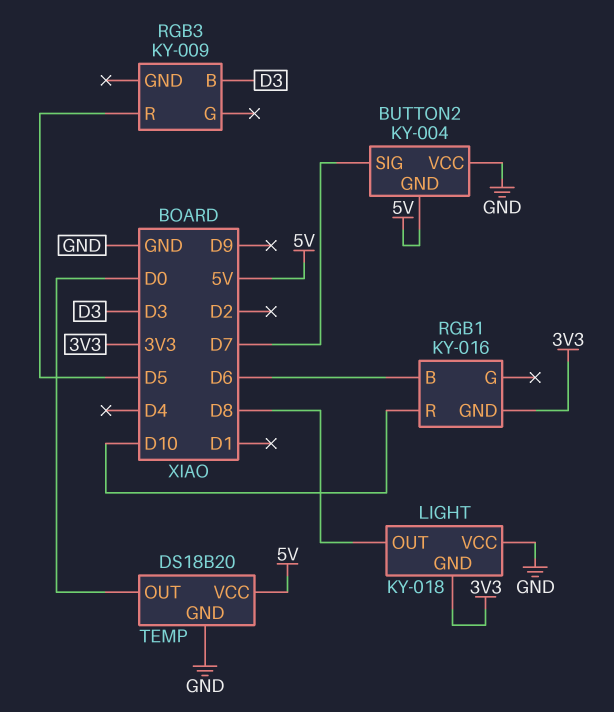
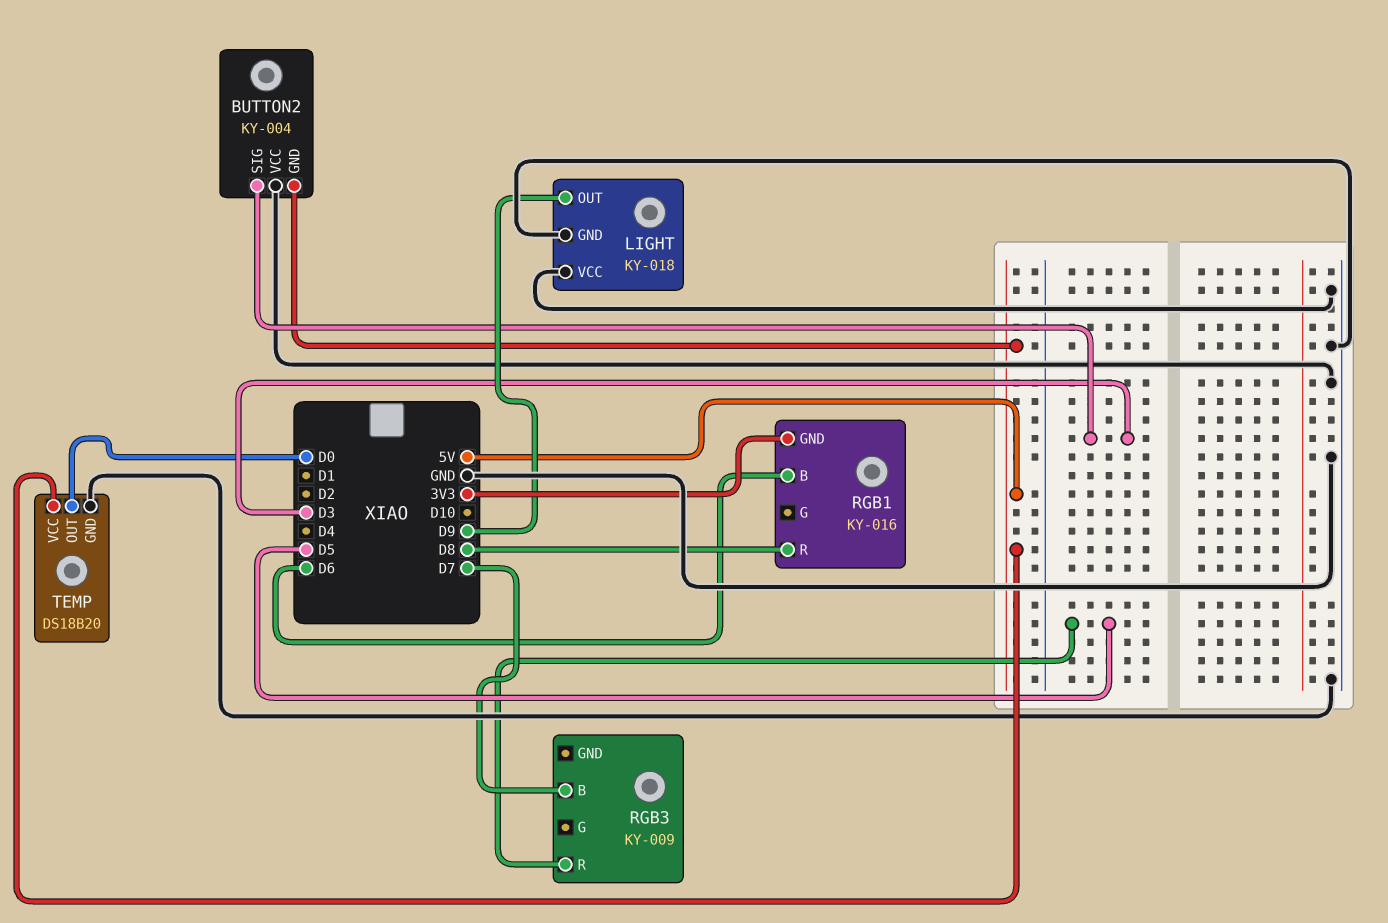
BUTTON2 pin SIG: D7 -> D3
LIGHT pin GND: 3V3 -> GND
LIGHT pin OUT: D8 -> D9
RGB1 pin R: D10 -> D8
RGB3 pin B: D3 -> D7

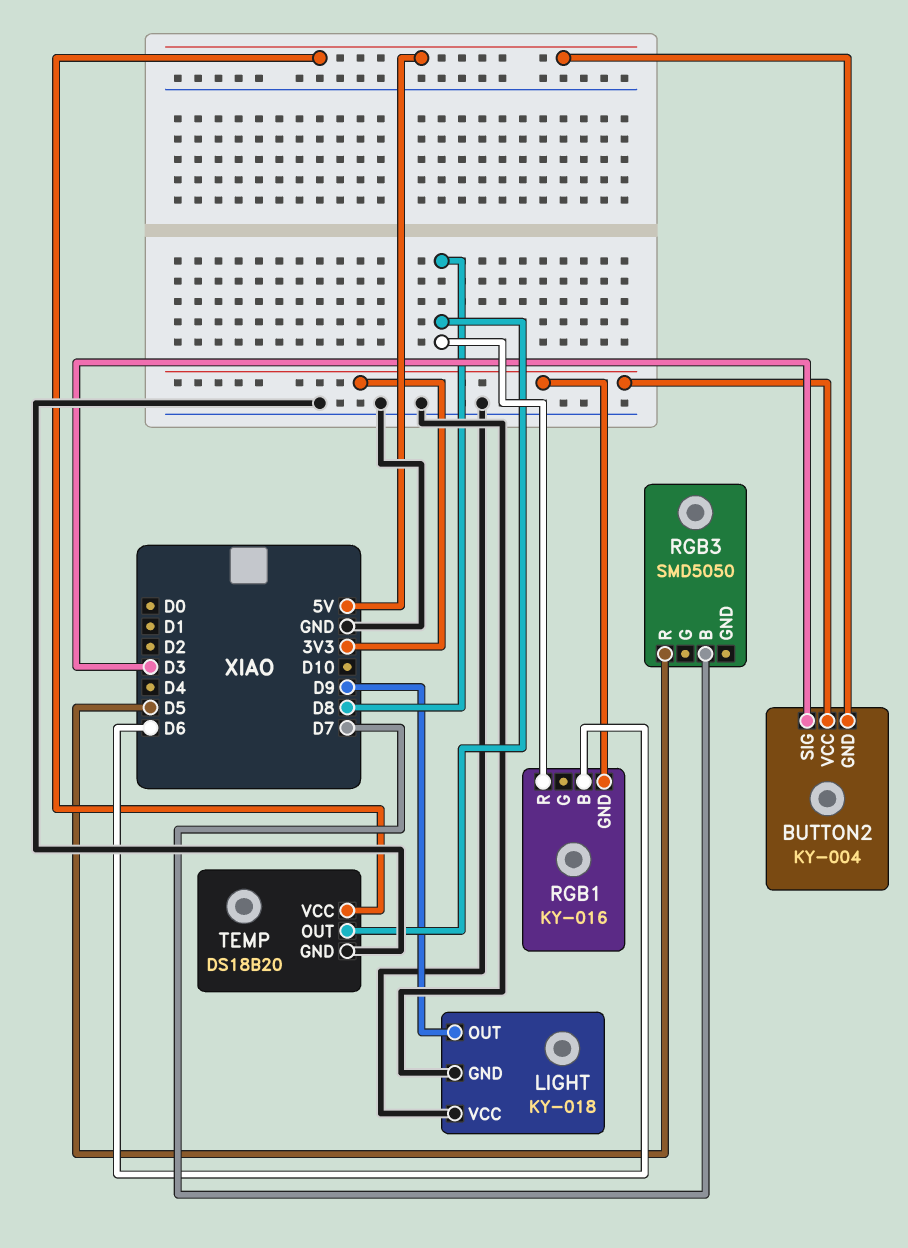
BUTTON2 pin VCC: GND -> 3V3
RGB3: KY-009 -> SMD5050
TEMP pin OUT: D0 -> D8

